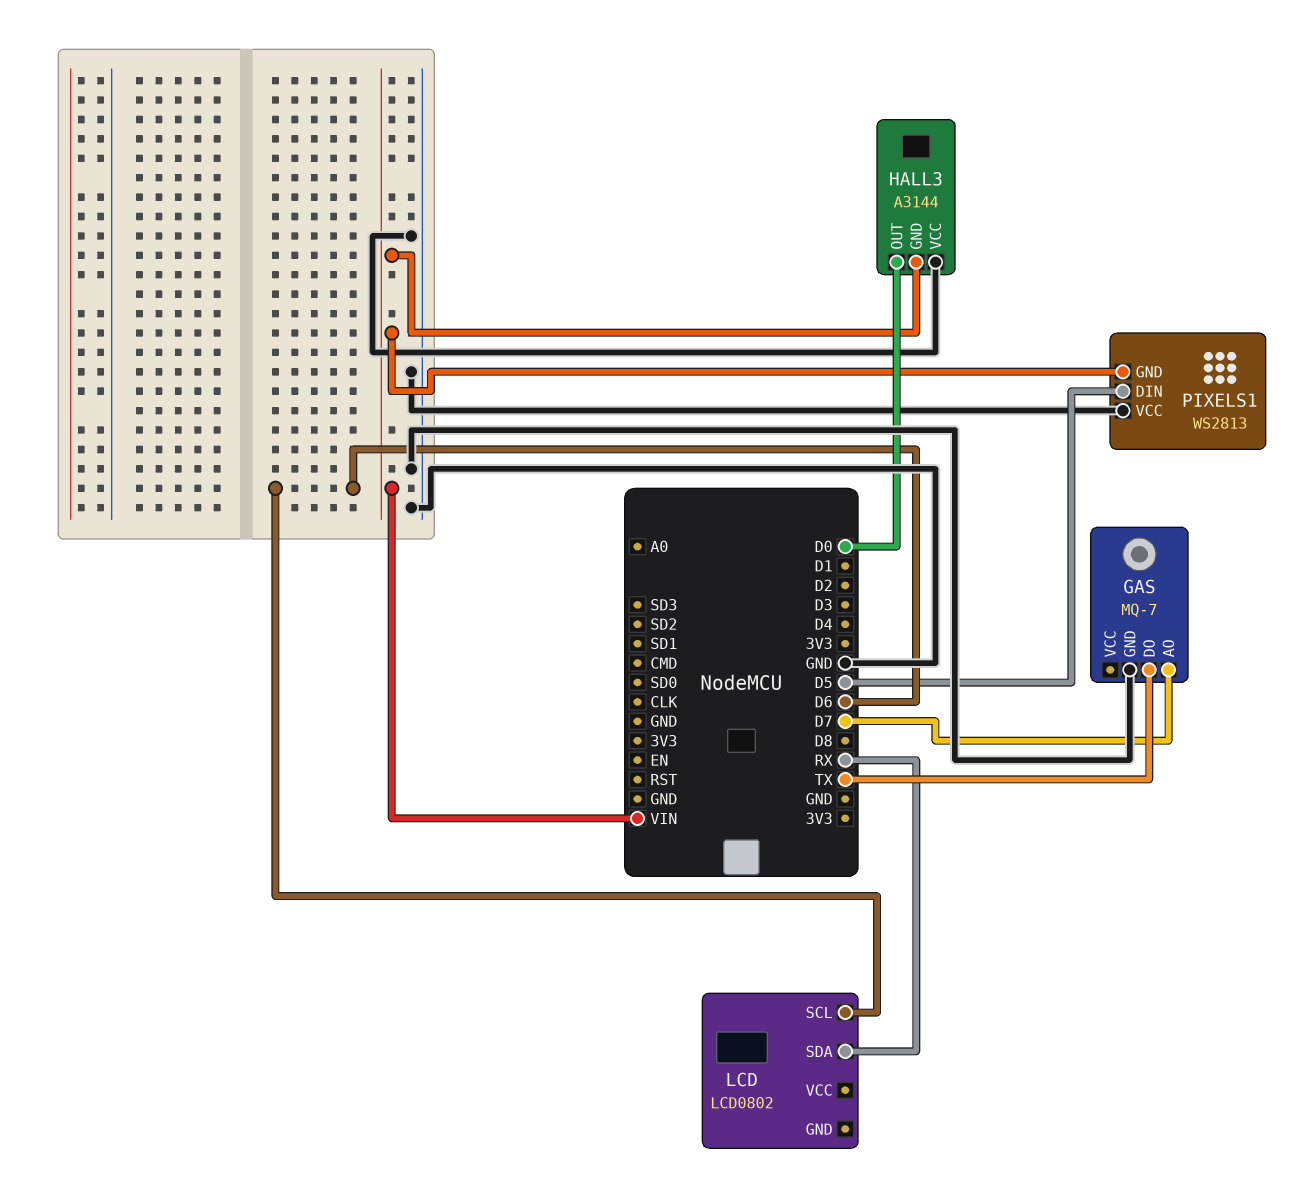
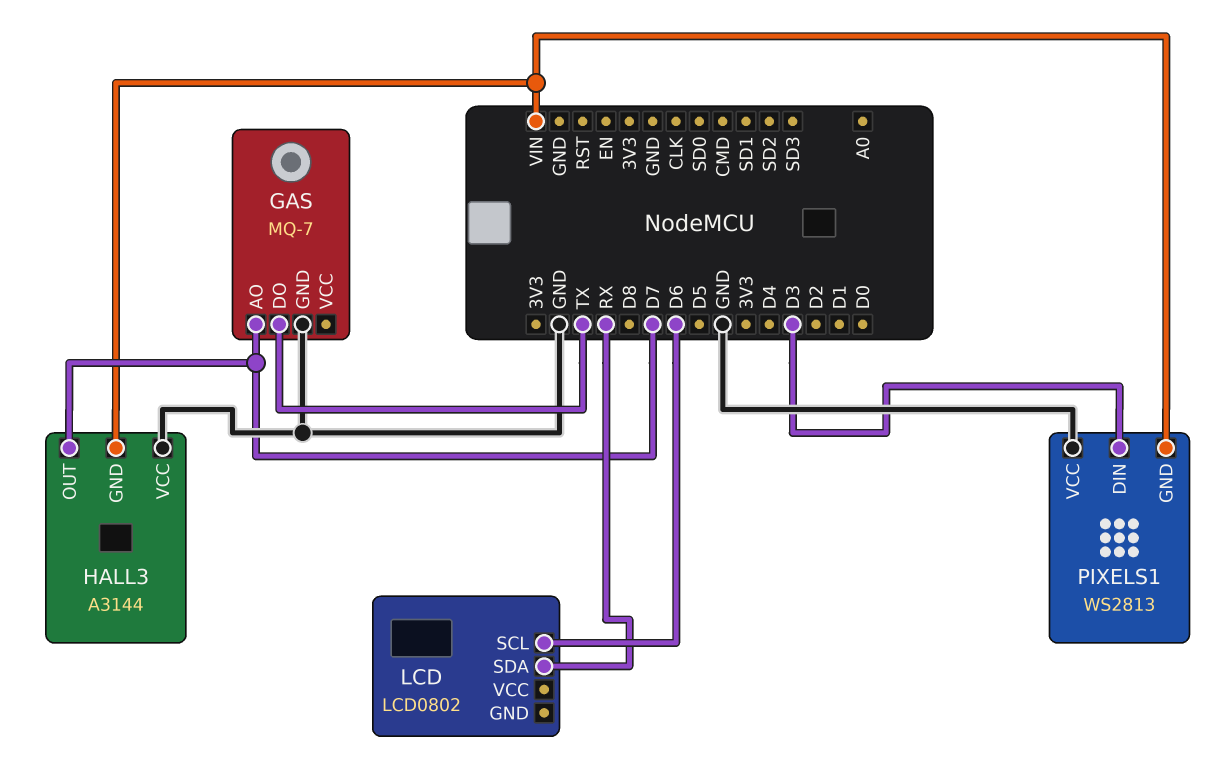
HALL3 pin OUT: D0 -> D7
PIXELS1 pin DIN: D5 -> D3

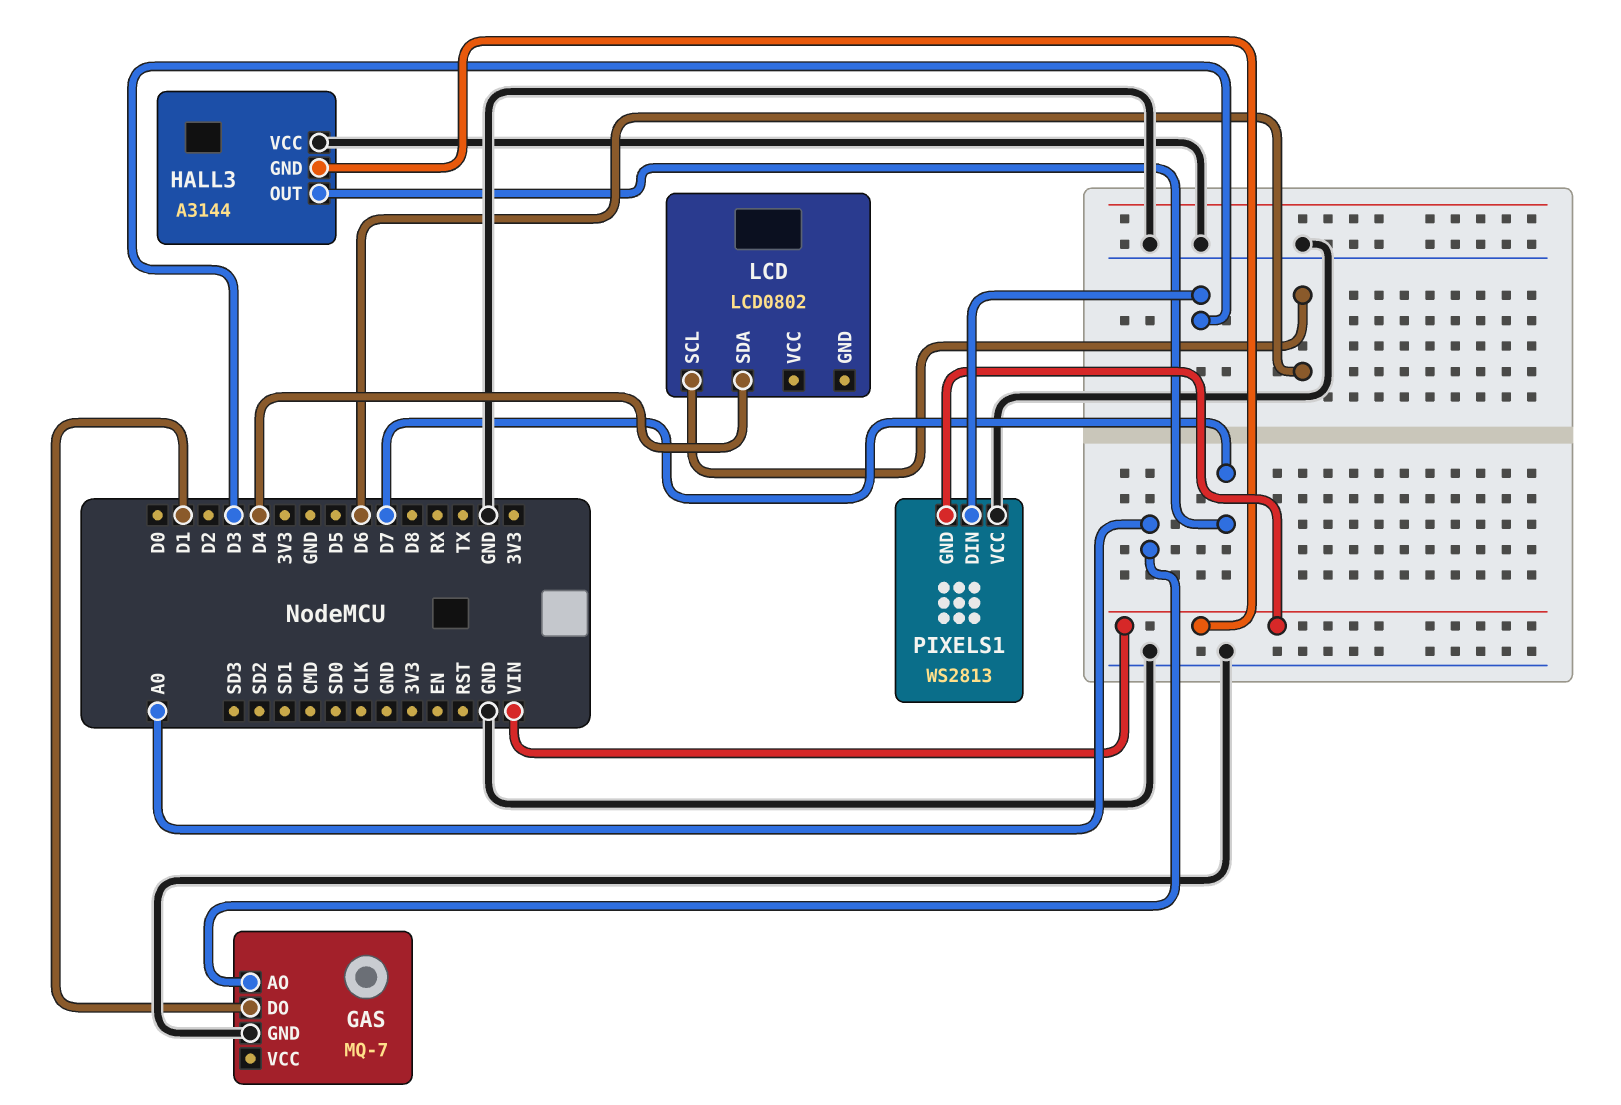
GAS pin AO: D7 -> A0
GAS pin DO: TX -> D1
LCD pin SDA: RX -> D4

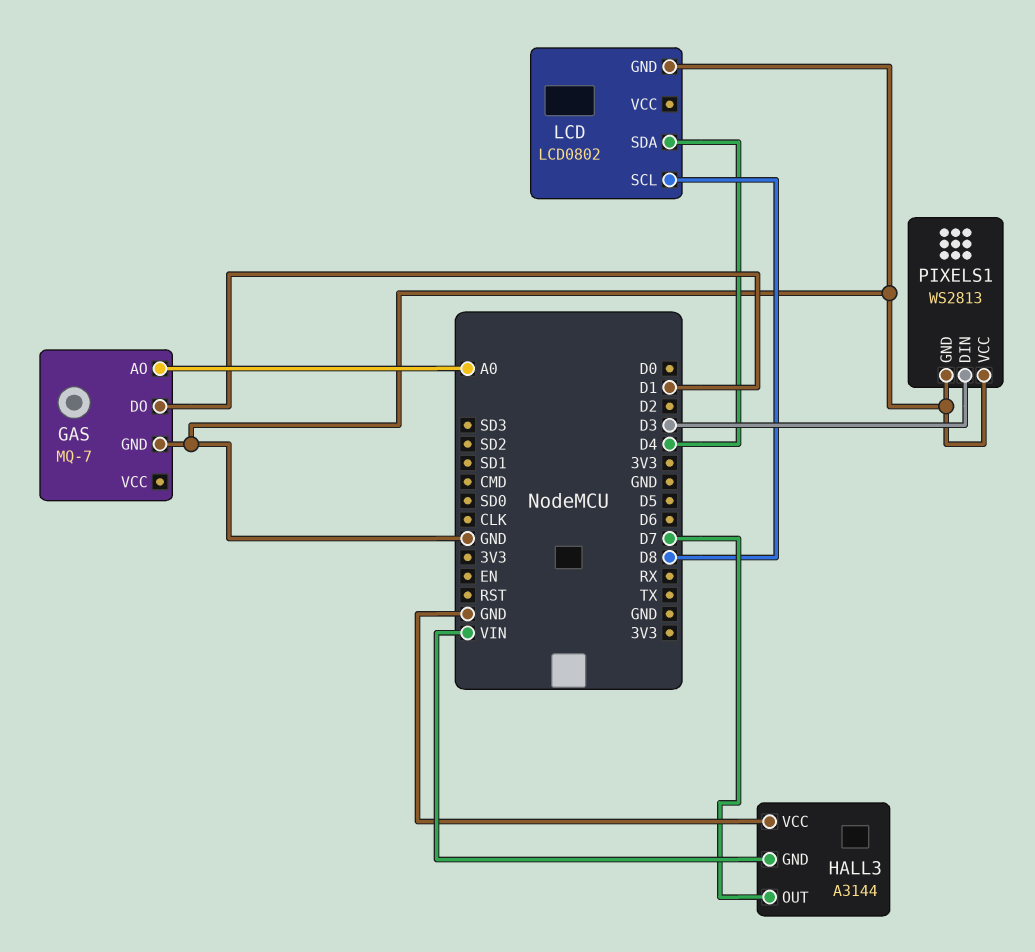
LCD pin GND: none -> GND
LCD pin SCL: D6 -> D8
PIXELS1 pin GND: VIN -> GND

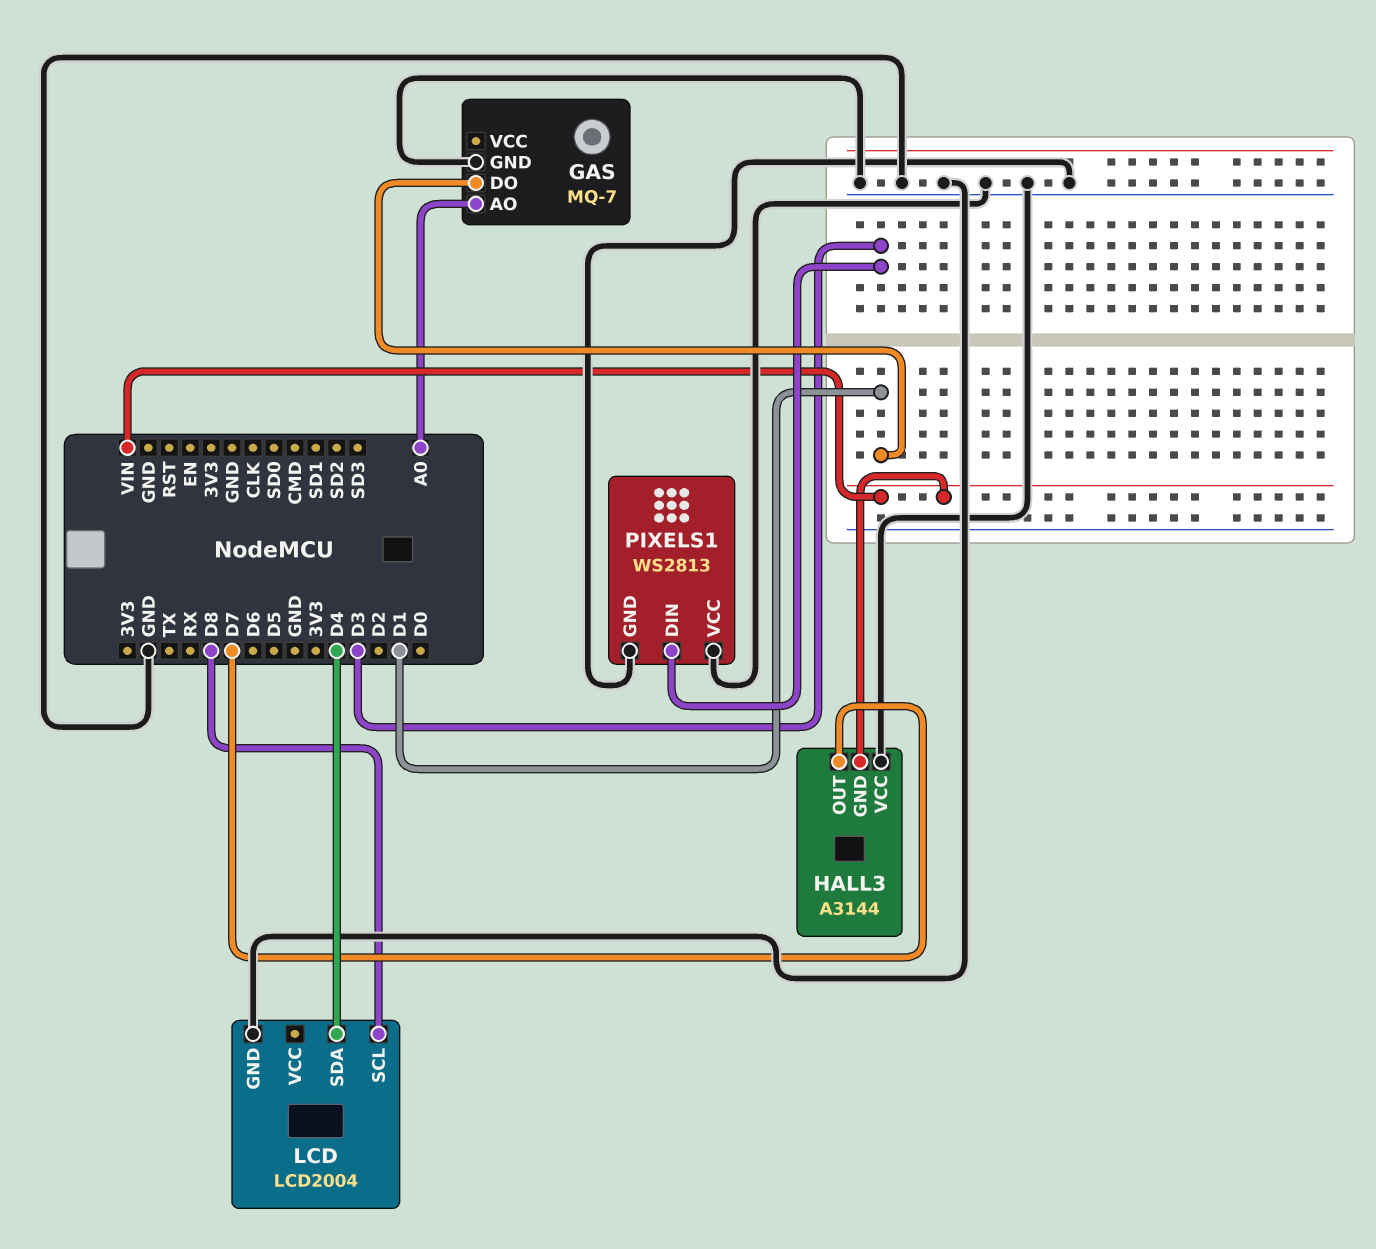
LCD: LCD0802 -> LCD2004

